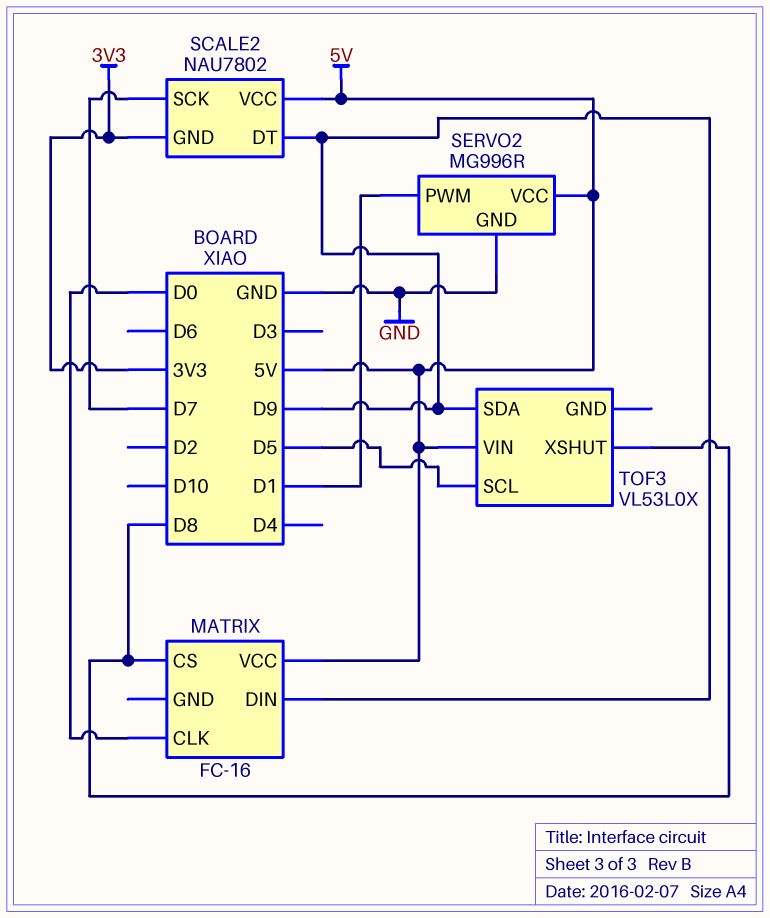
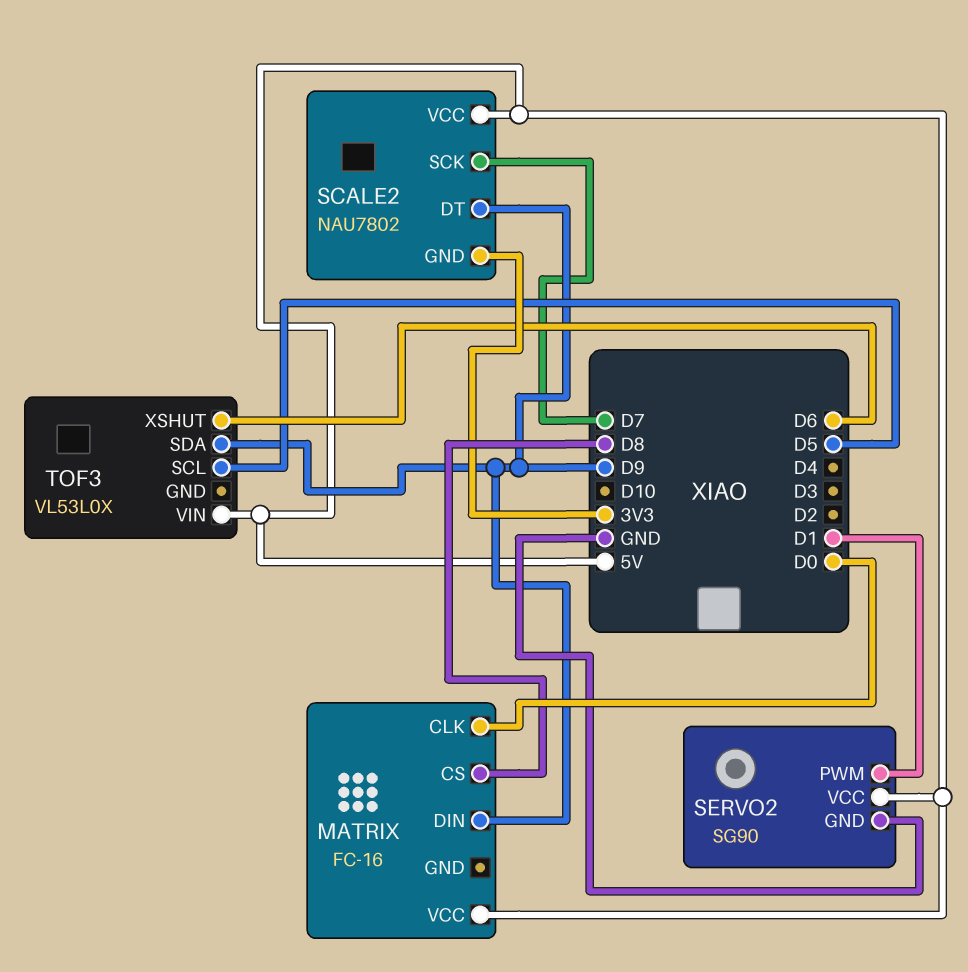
SERVO2: MG996R -> SG90
TOF3 pin XSHUT: D8 -> D6

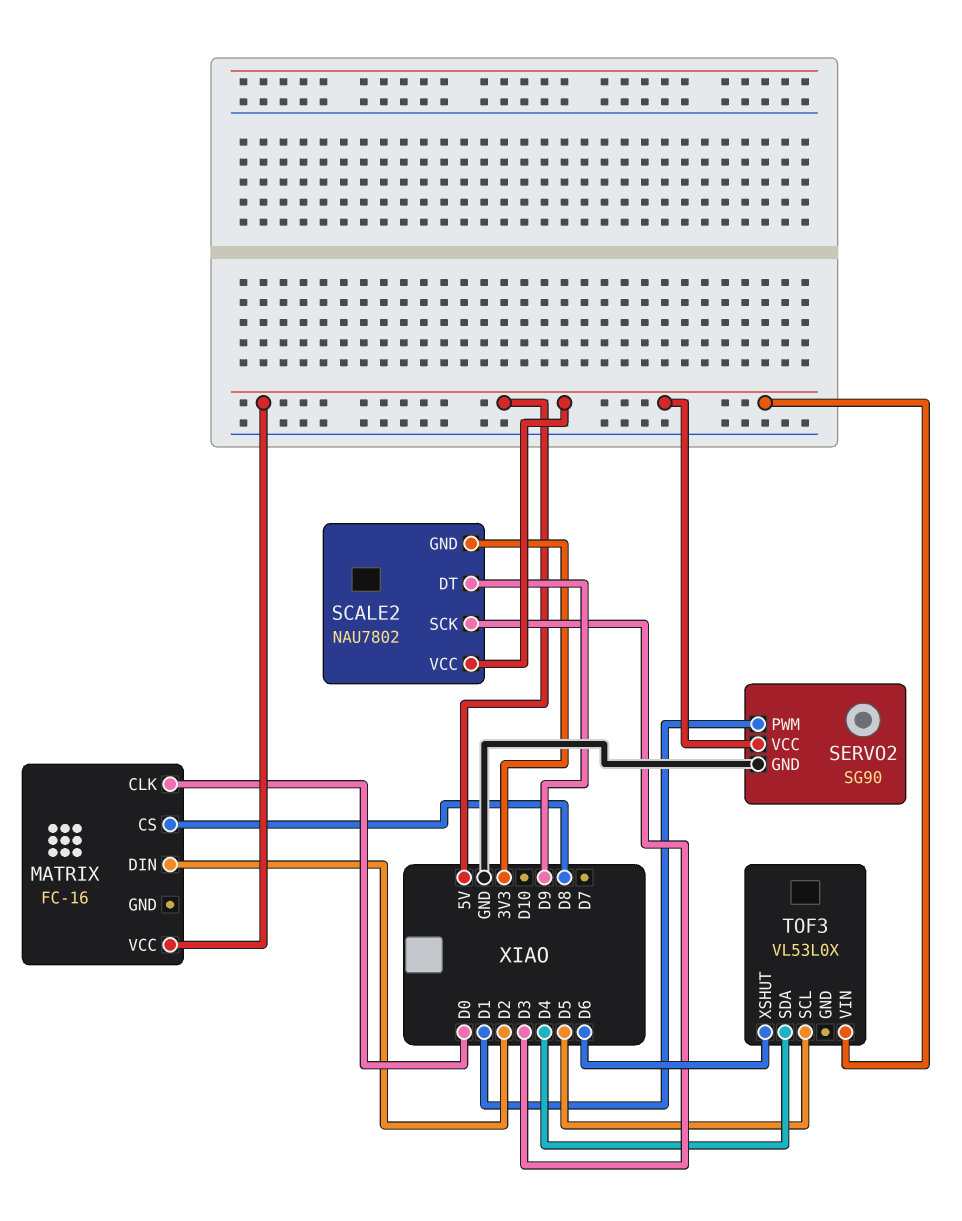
MATRIX pin DIN: D9 -> D2
SCALE2 pin SCK: D7 -> D3
TOF3 pin SDA: D9 -> D4

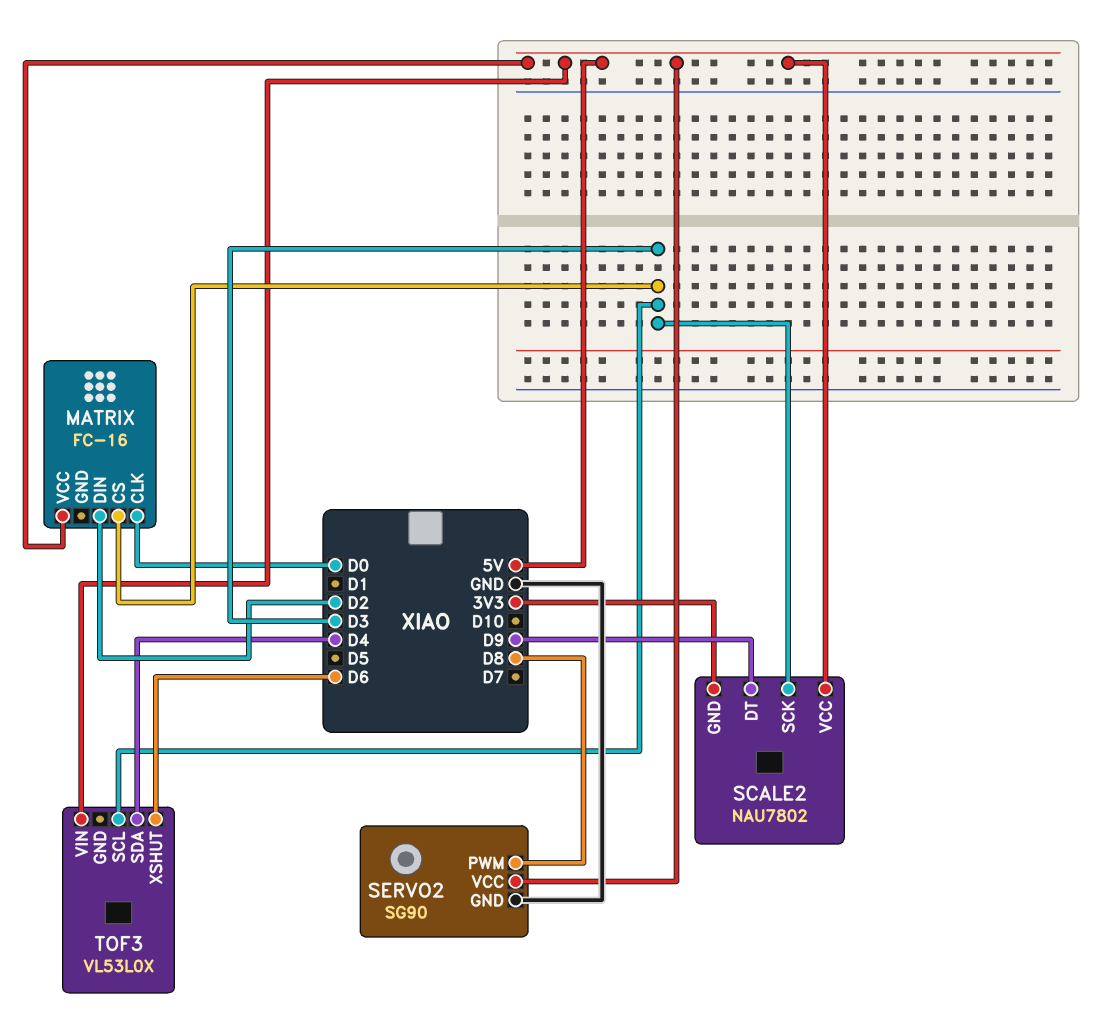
MATRIX pin CS: D8 -> D3
SERVO2 pin PWM: D1 -> D8
TOF3 pin SCL: D5 -> D3

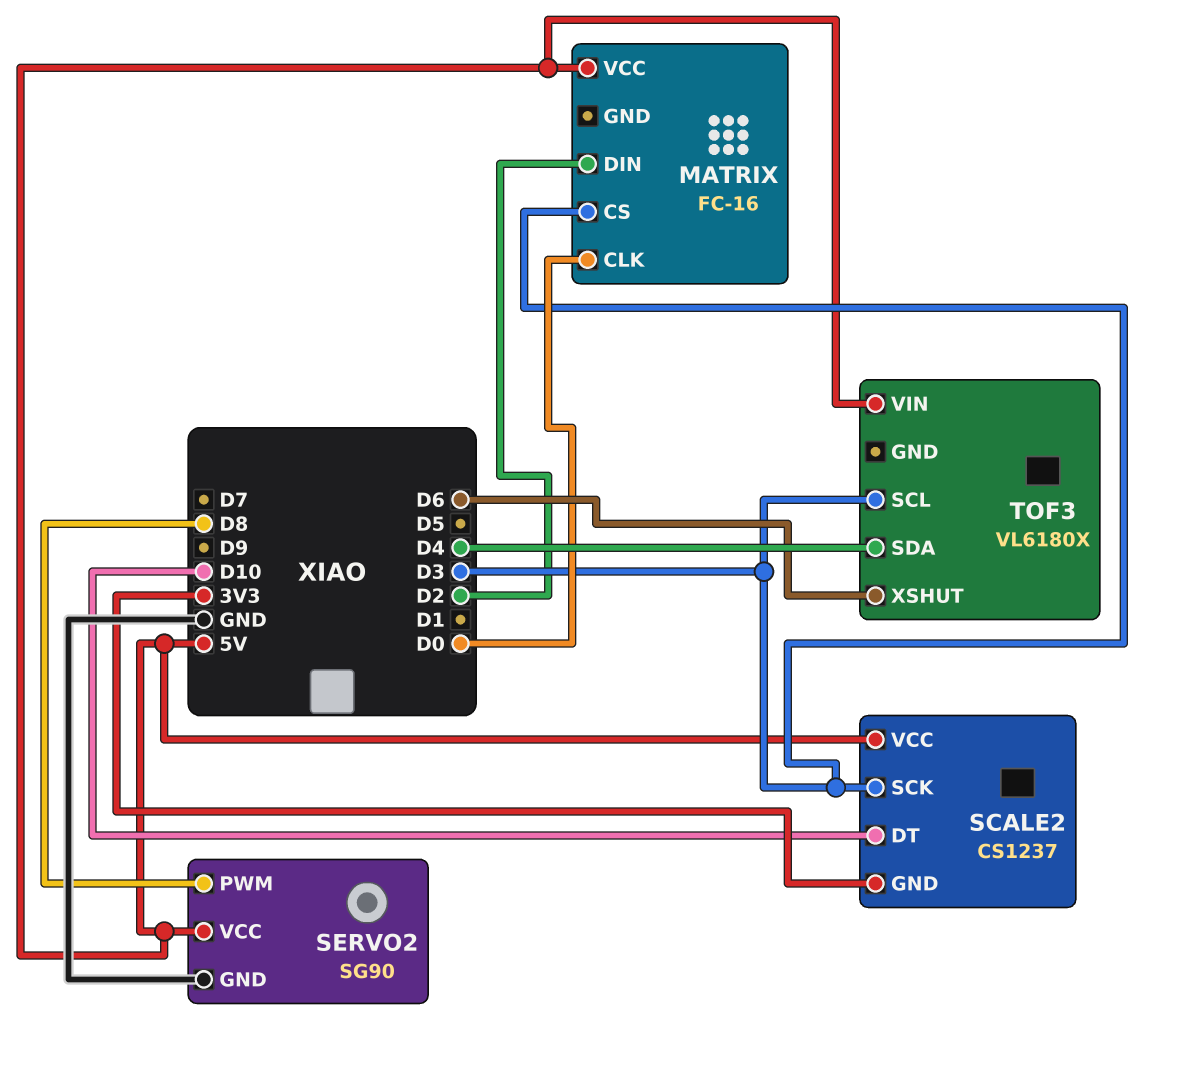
SCALE2: NAU7802 -> CS1237
SCALE2 pin DT: D9 -> D10
TOF3: VL53L0X -> VL6180X

